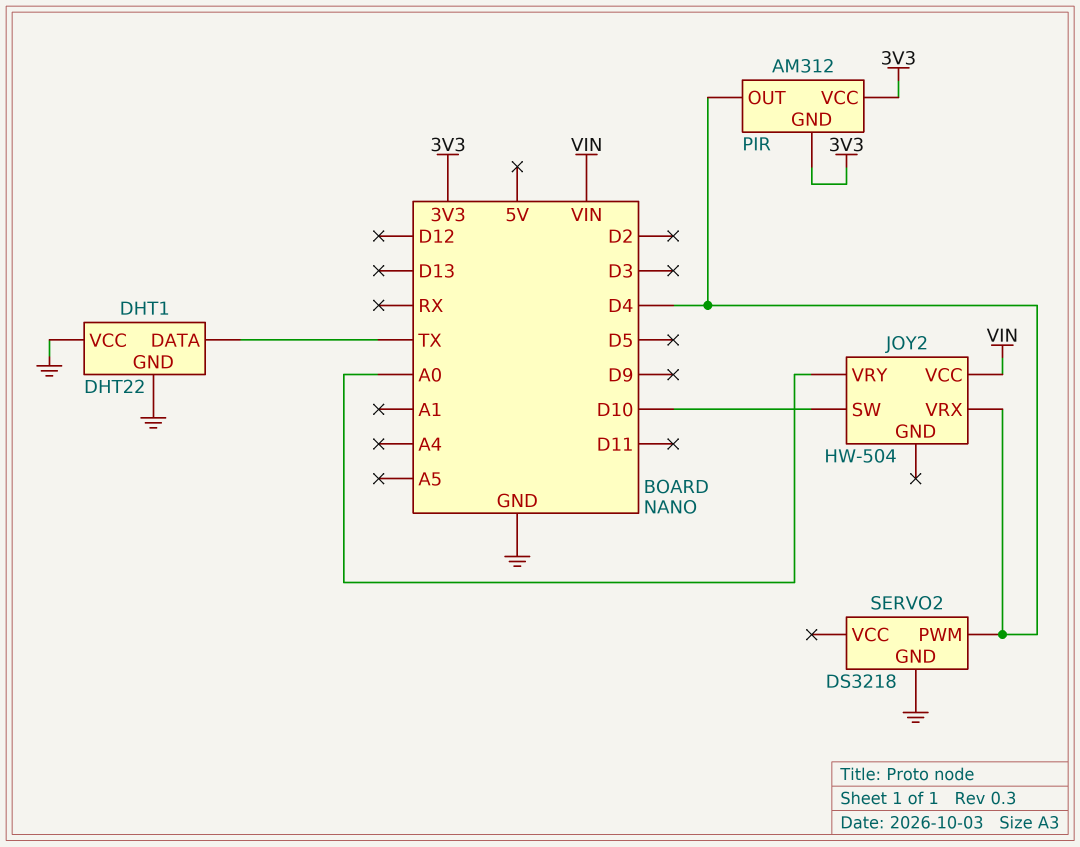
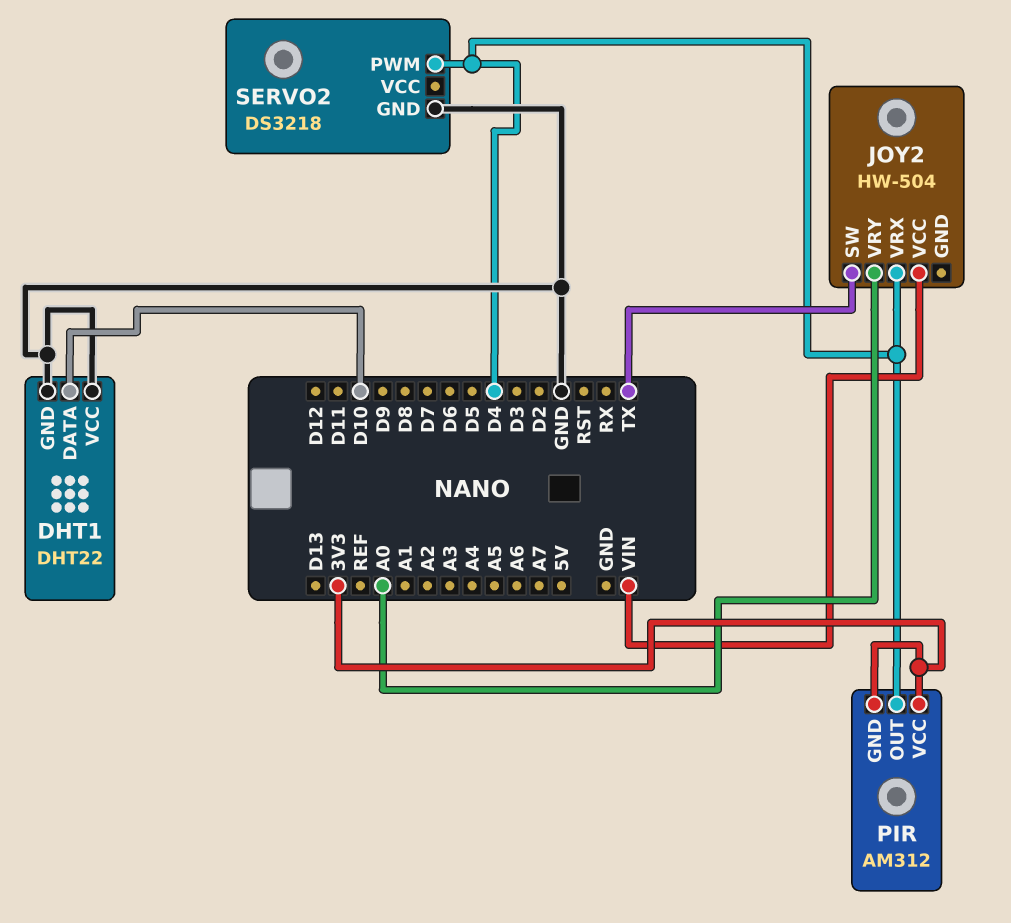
DHT1 pin DATA: TX -> D10
JOY2 pin SW: D10 -> TX

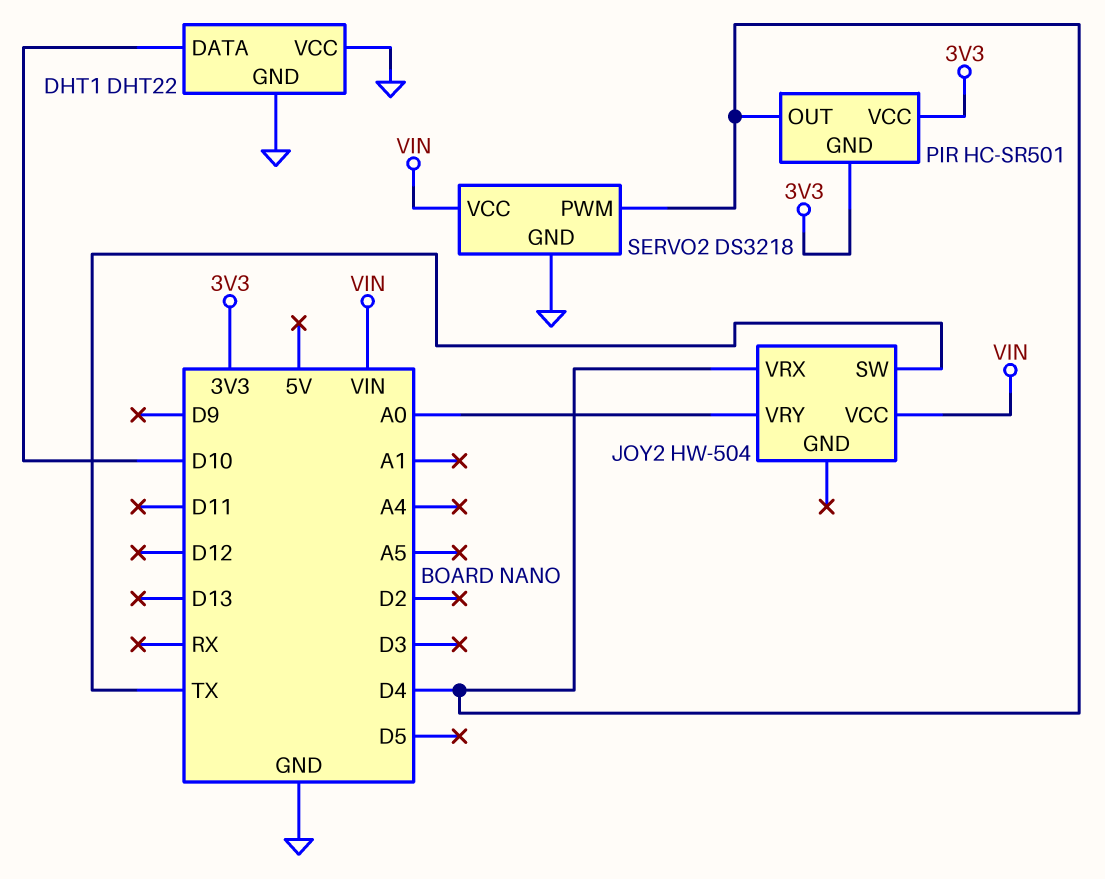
PIR: AM312 -> HC-SR501
SERVO2 pin VCC: none -> VIN

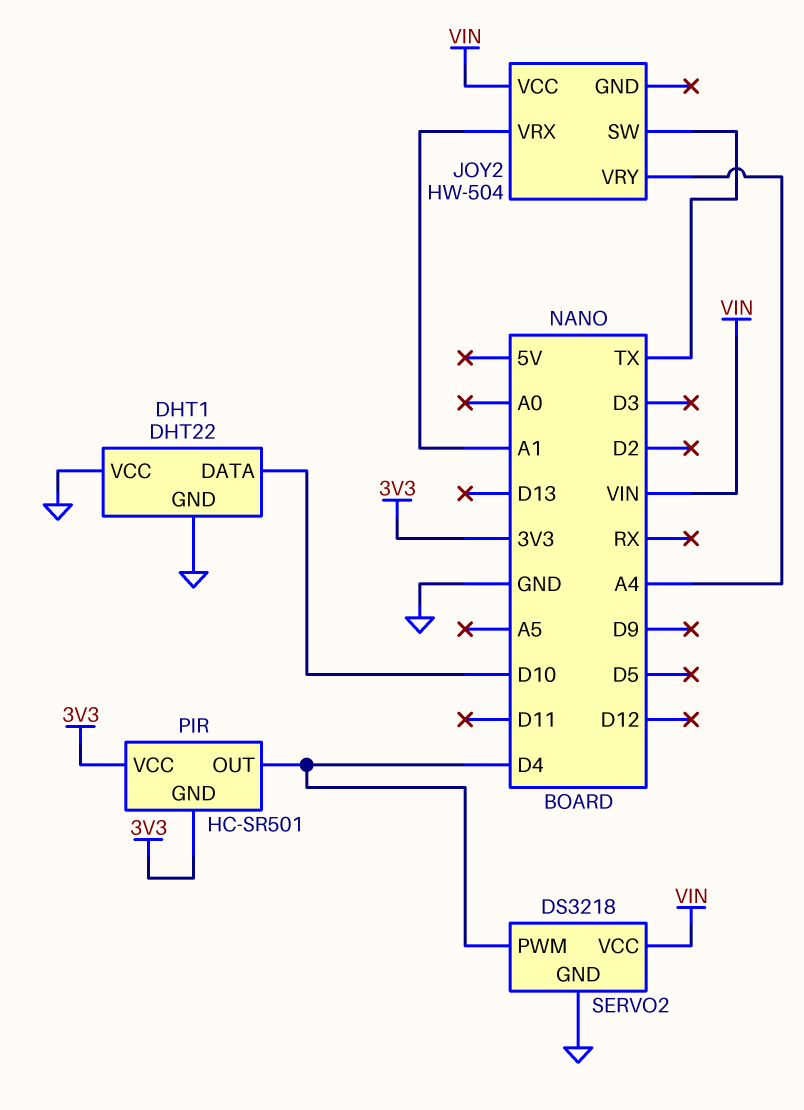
JOY2 pin VRX: D4 -> A1
JOY2 pin VRY: A0 -> A4

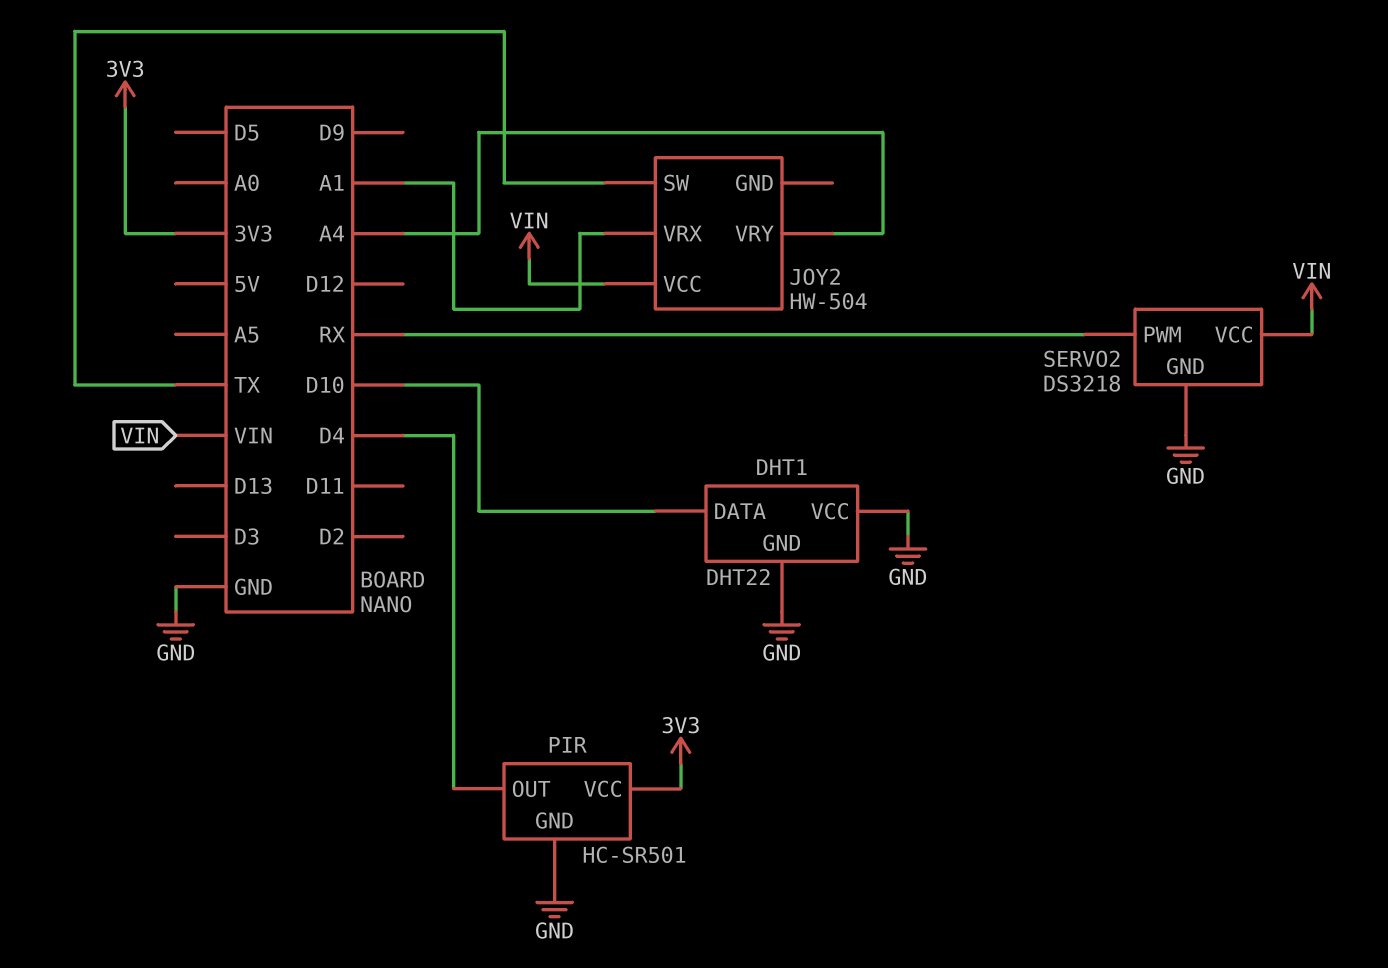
PIR pin GND: 3V3 -> GND
SERVO2 pin PWM: D4 -> RX

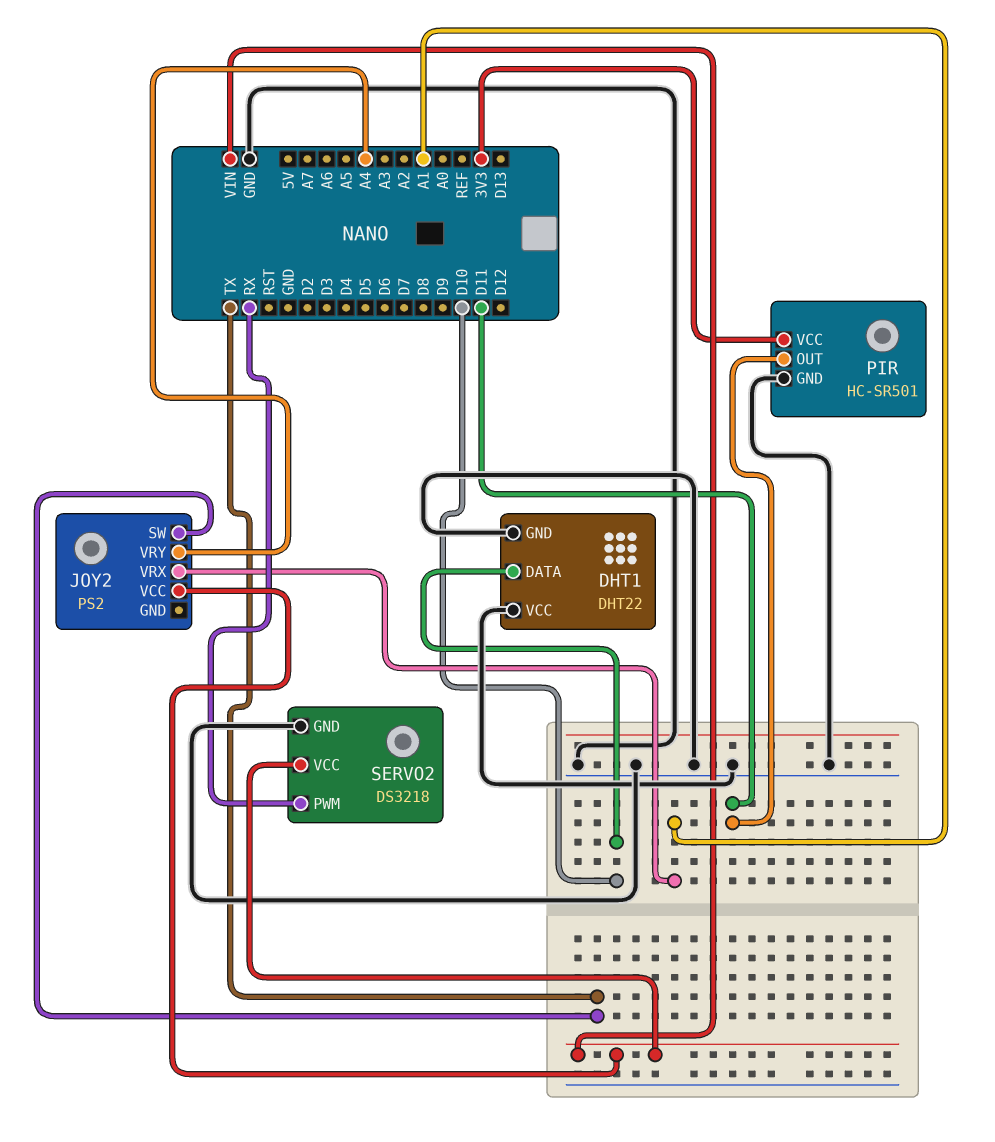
JOY2: HW-504 -> PS2
PIR pin OUT: D4 -> D11

